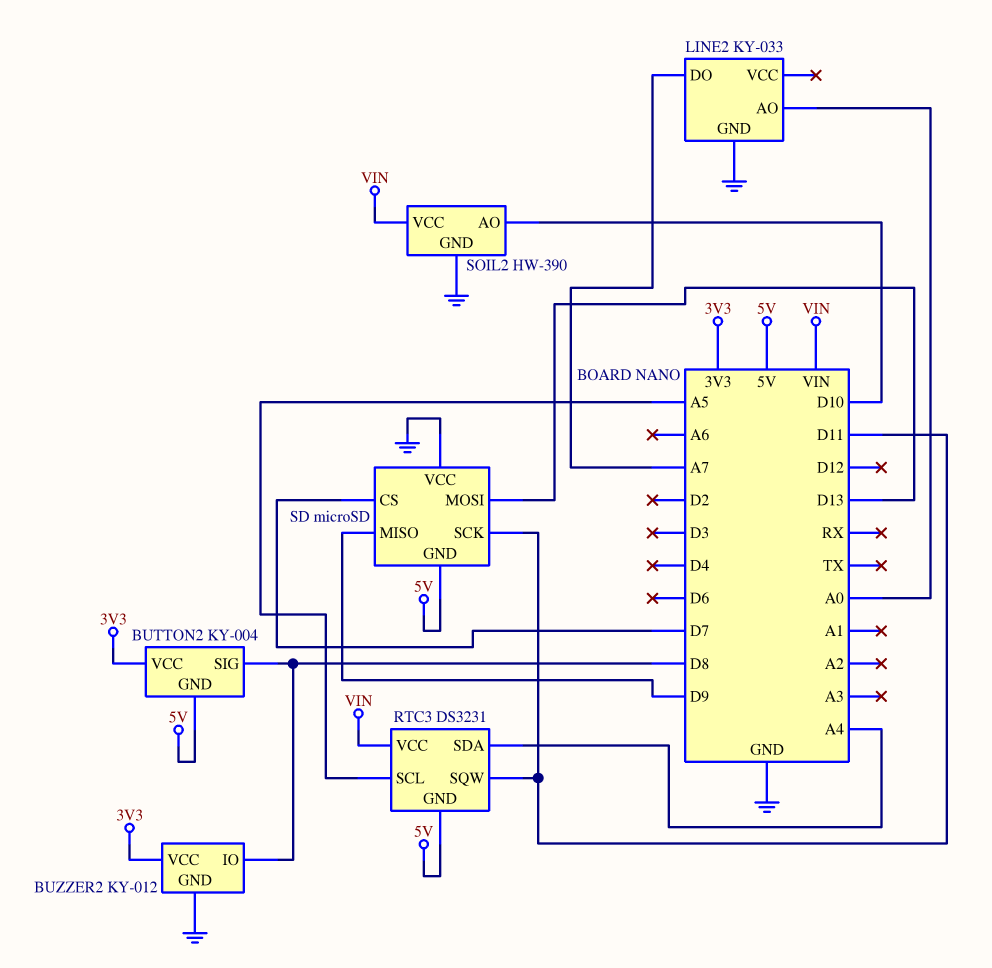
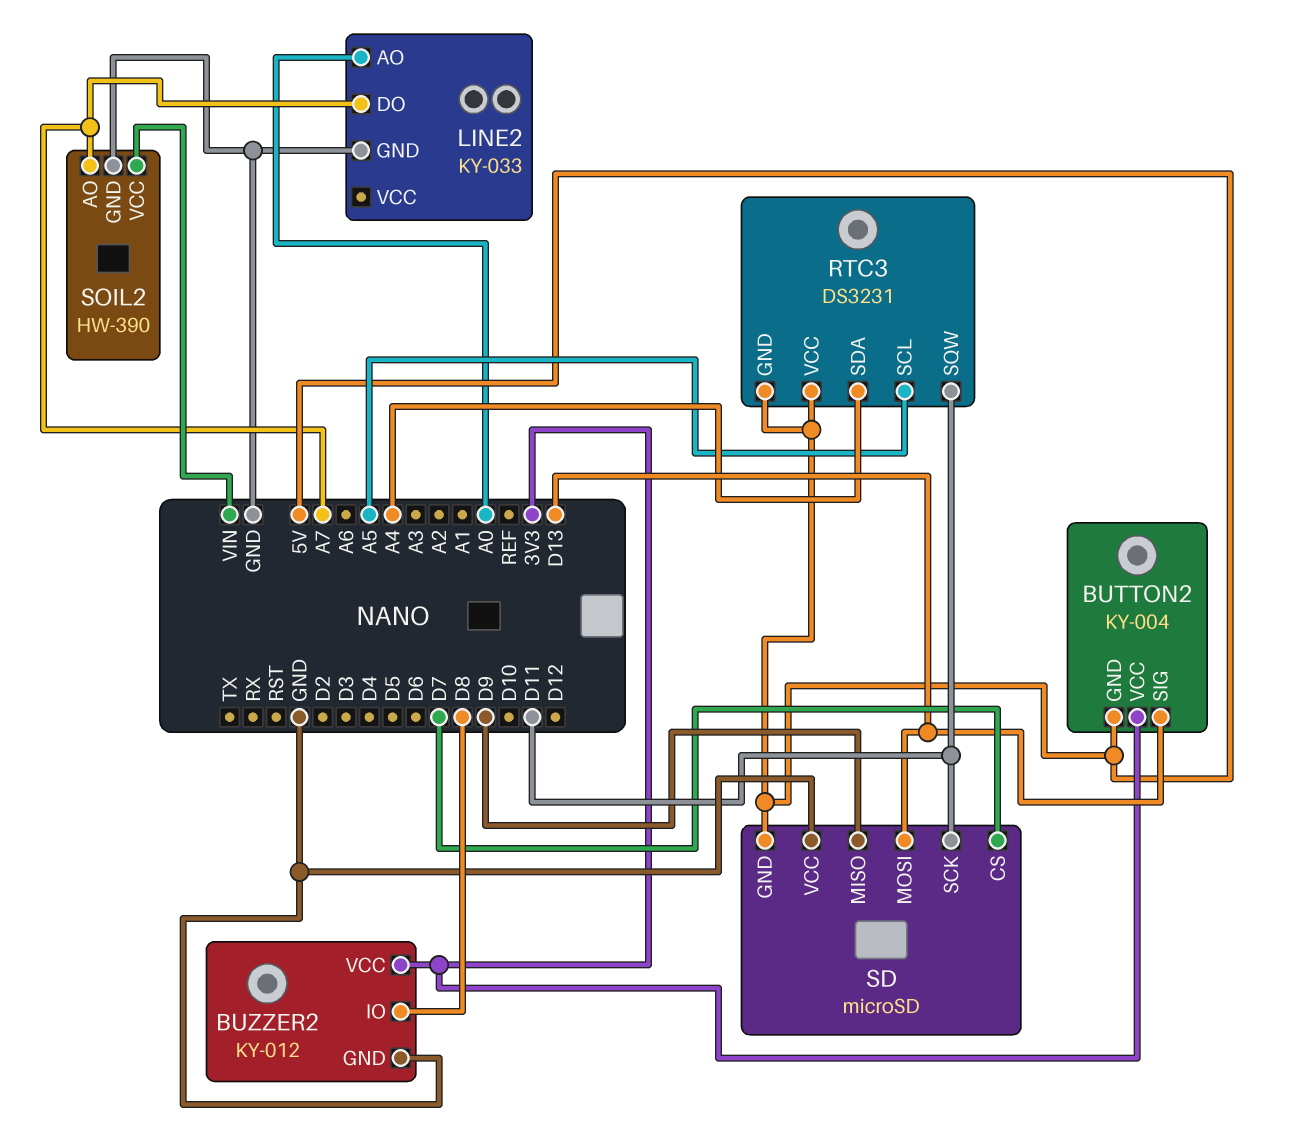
BUTTON2 pin SIG: D8 -> D13
RTC3 pin VCC: VIN -> 5V
SOIL2 pin AO: D10 -> A7

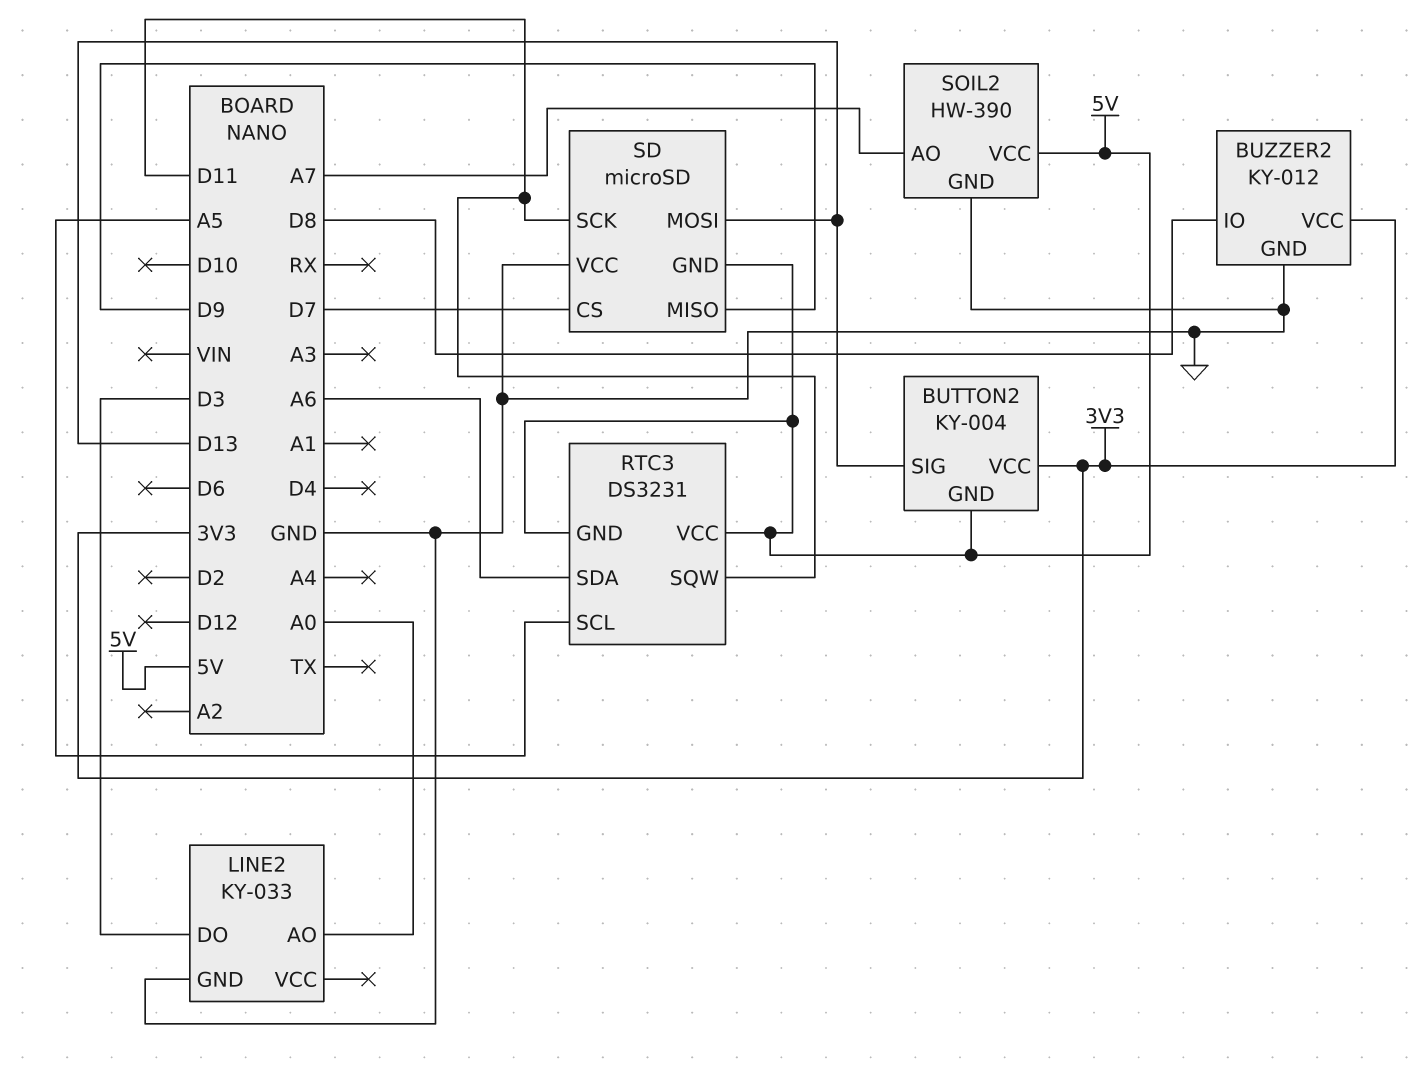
LINE2 pin DO: A7 -> D3
RTC3 pin SDA: A4 -> A6
SOIL2 pin VCC: VIN -> 5V

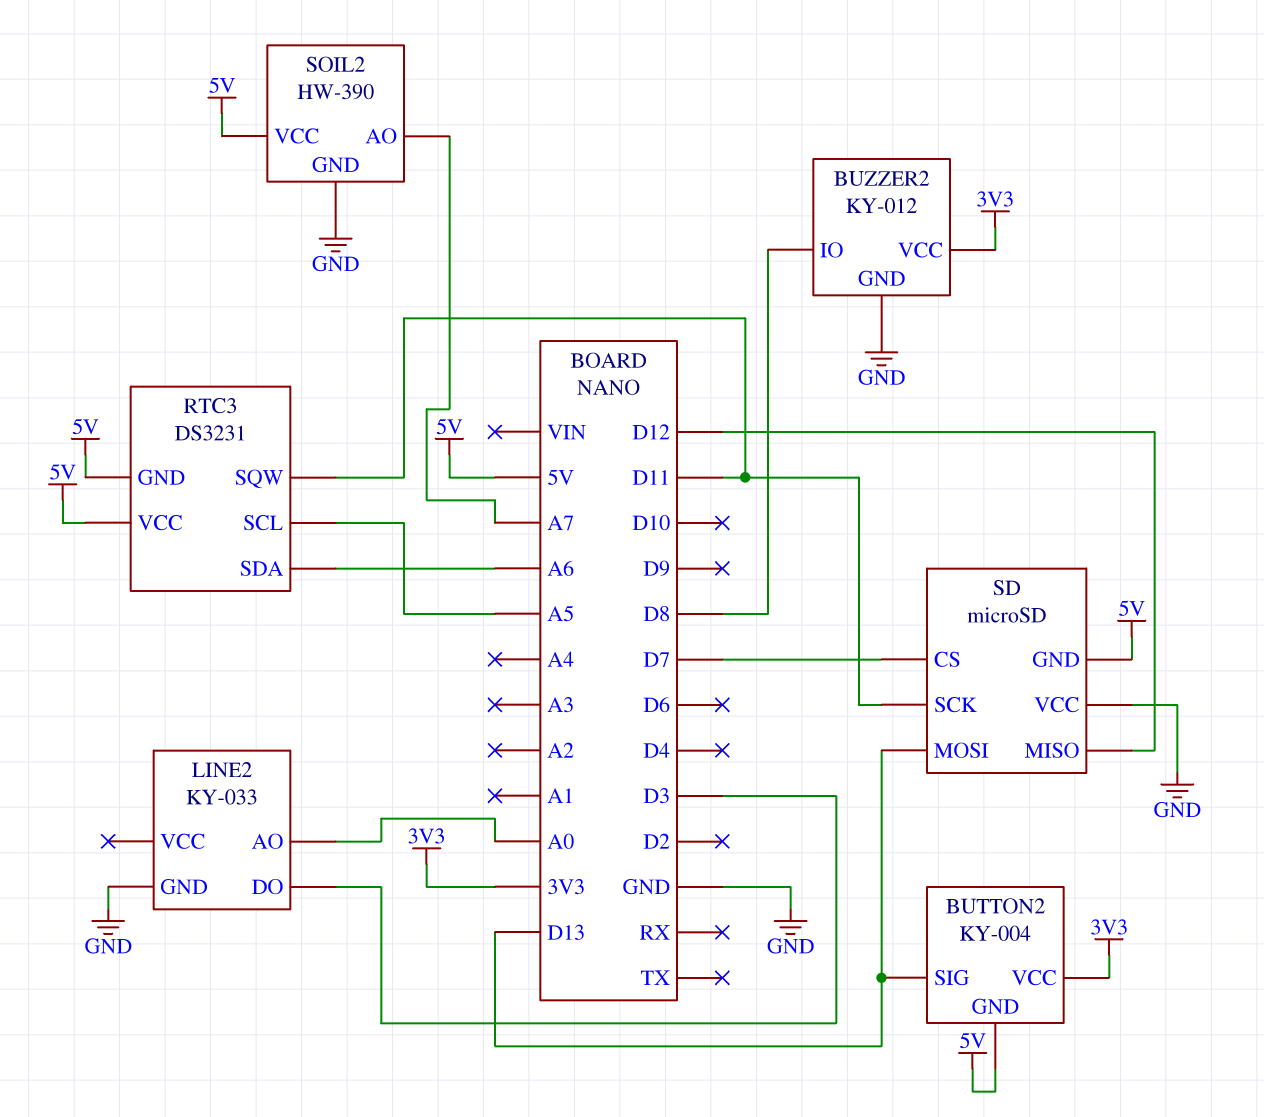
SD pin MISO: D9 -> D12

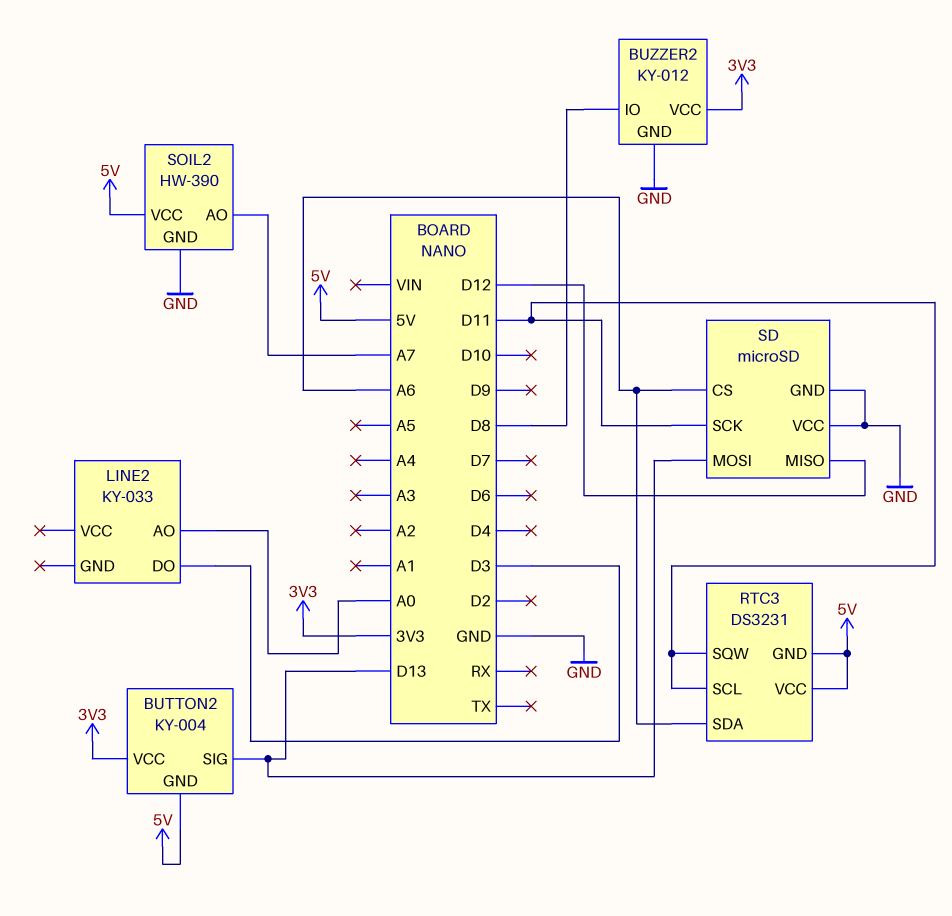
LINE2 pin GND: GND -> none
RTC3 pin SCL: A5 -> D11
SD pin CS: D7 -> A6
SD pin GND: 5V -> GND

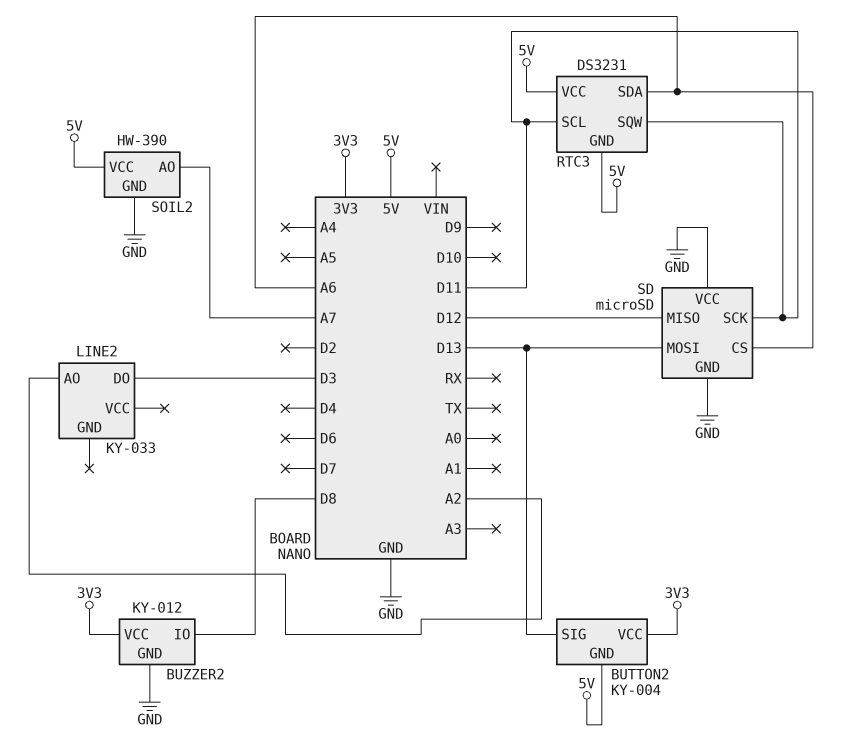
LINE2 pin AO: A0 -> A2

